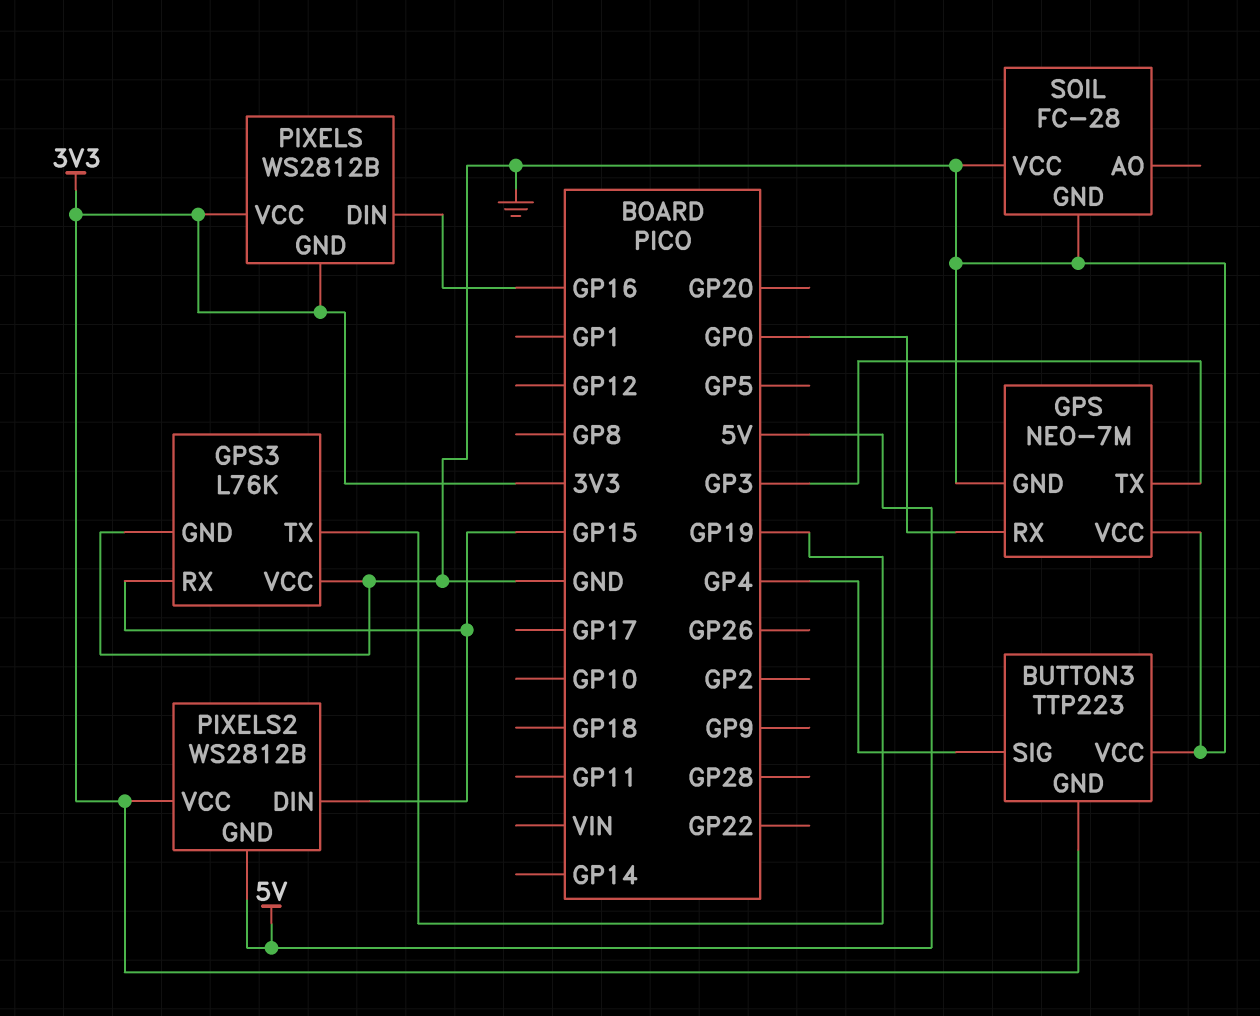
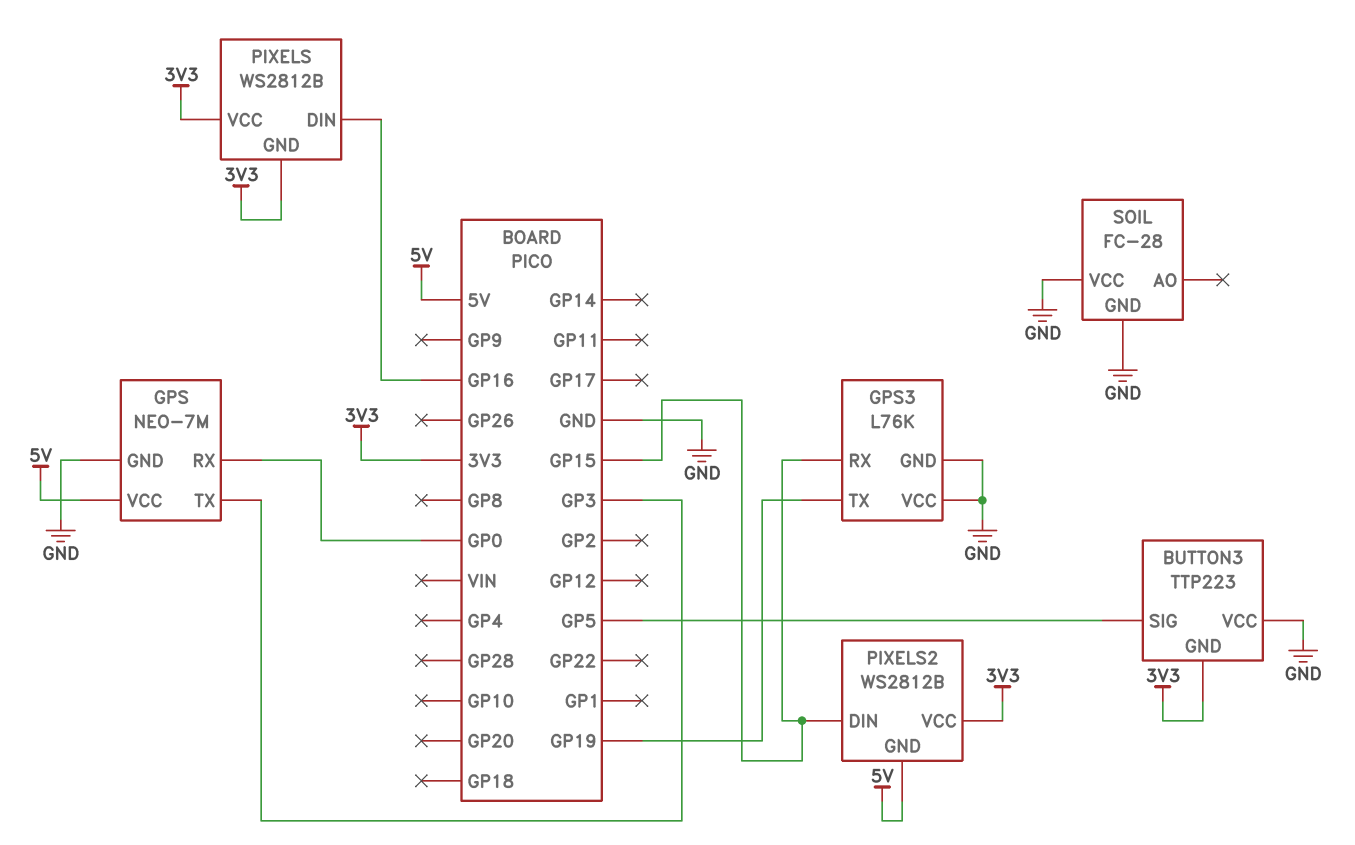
BUTTON3 pin SIG: GP4 -> GP5
GPS pin VCC: GND -> 5V

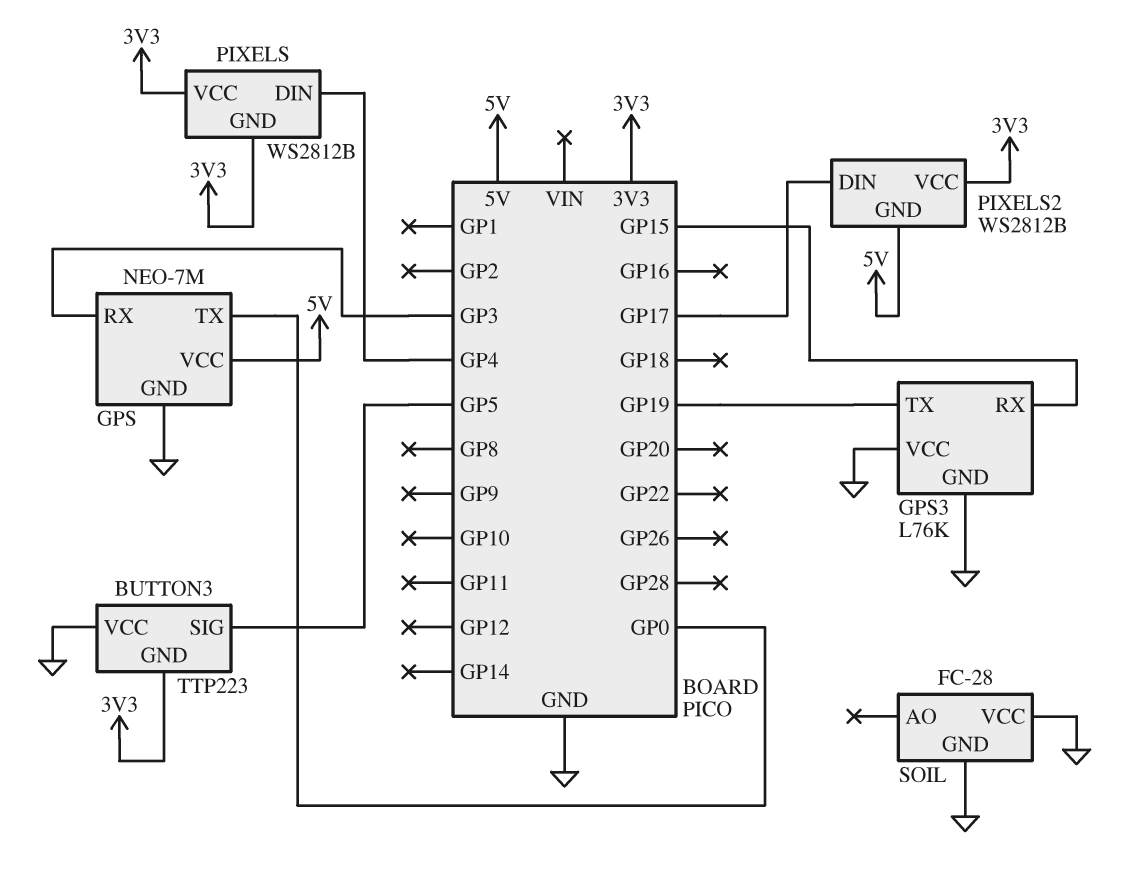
GPS pin RX: GP0 -> GP3
GPS pin TX: GP3 -> GP0
PIXELS pin DIN: GP16 -> GP4
PIXELS2 pin DIN: GP15 -> GP17

